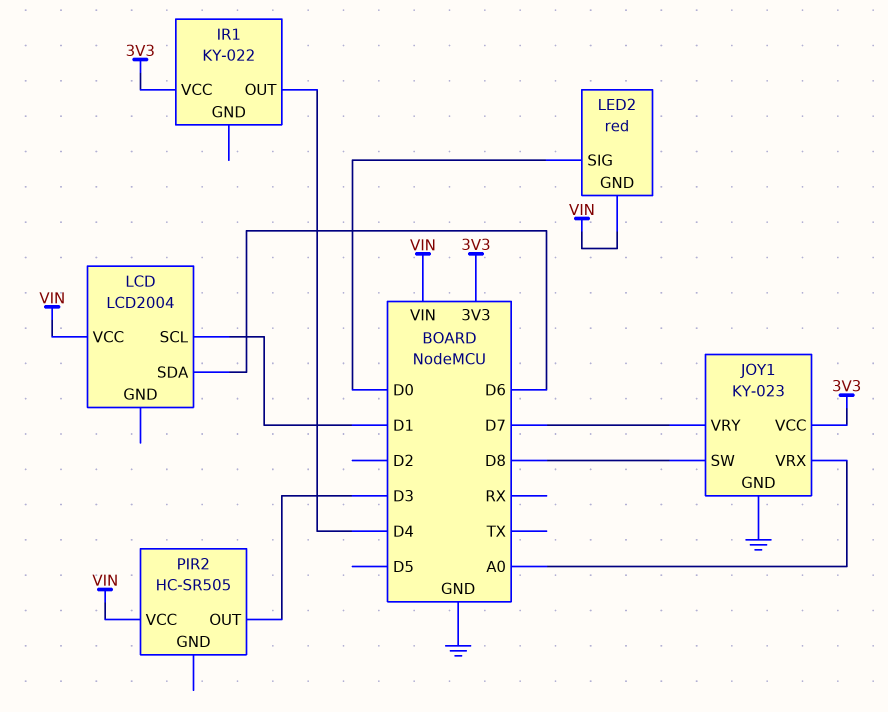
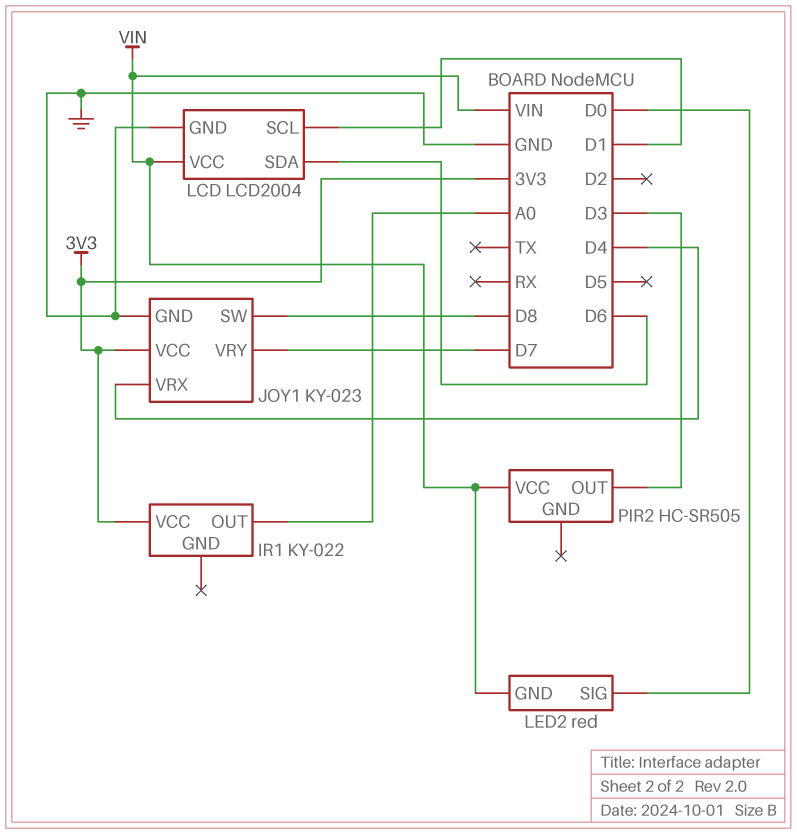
IR1 pin OUT: D4 -> A0
JOY1 pin VRX: A0 -> D4
LCD pin GND: none -> GND

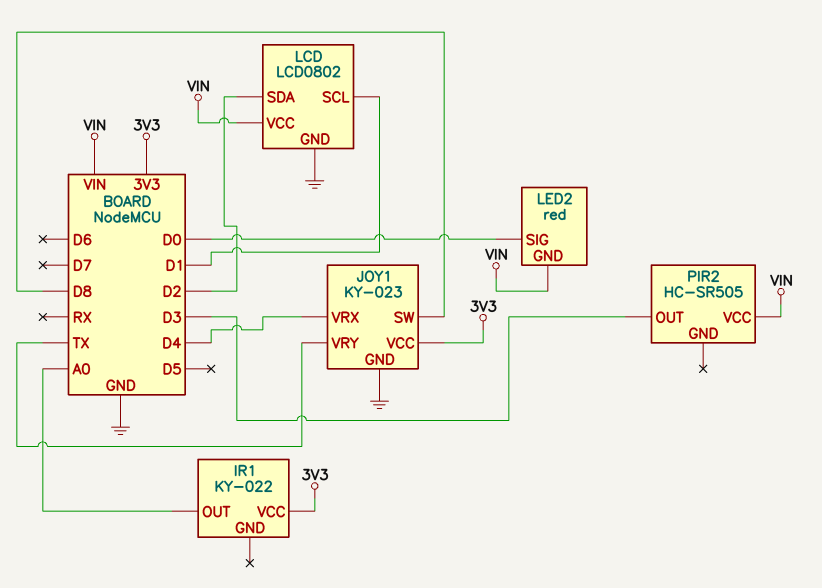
JOY1 pin VRY: D7 -> TX
LCD: LCD2004 -> LCD0802
LCD pin SDA: D6 -> D2

